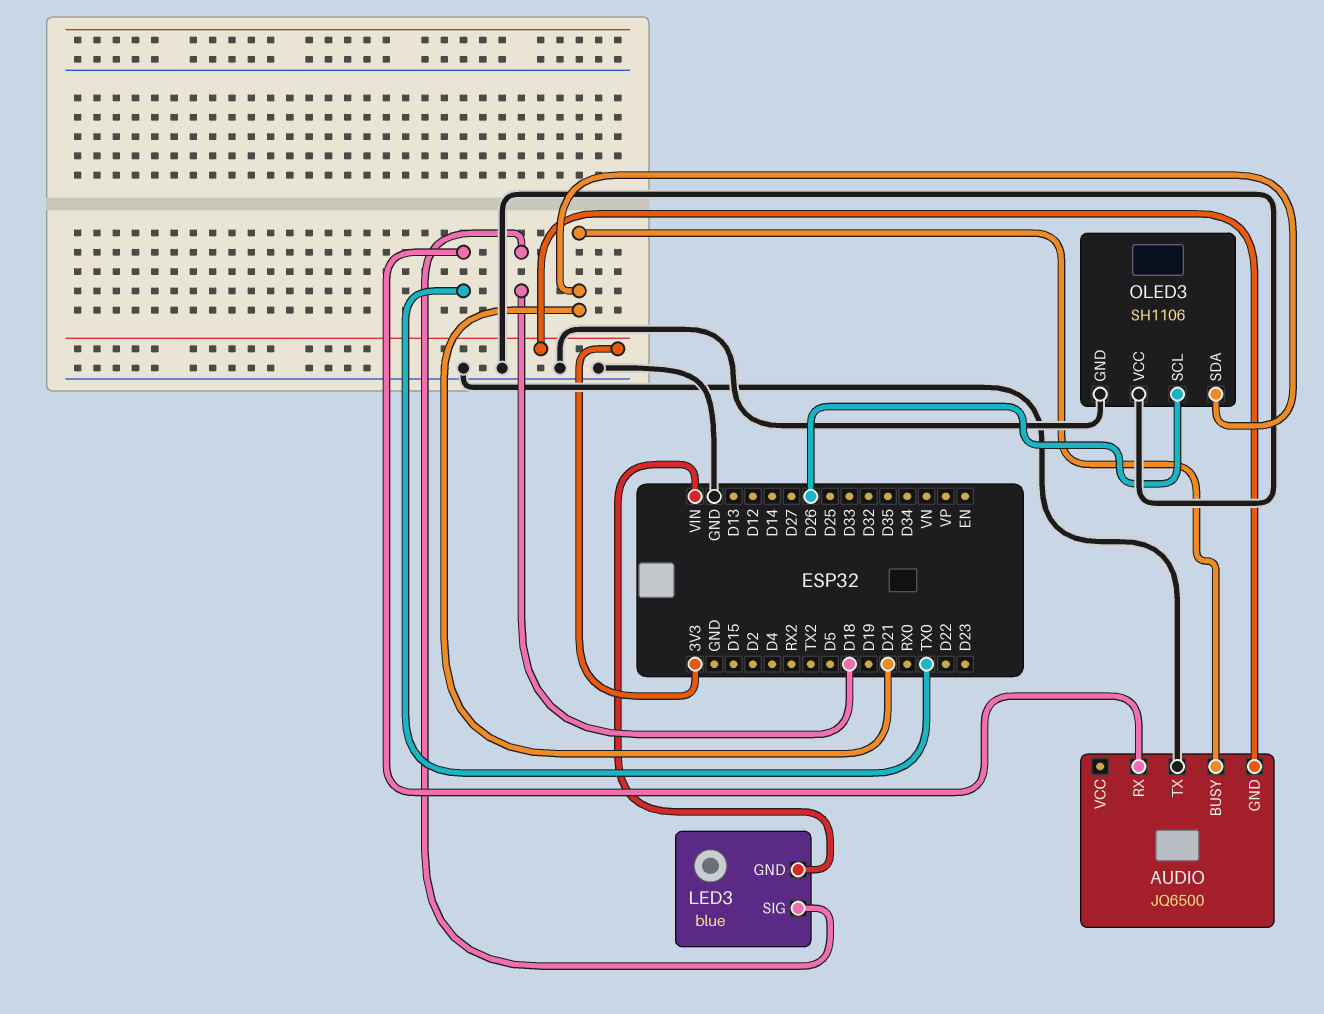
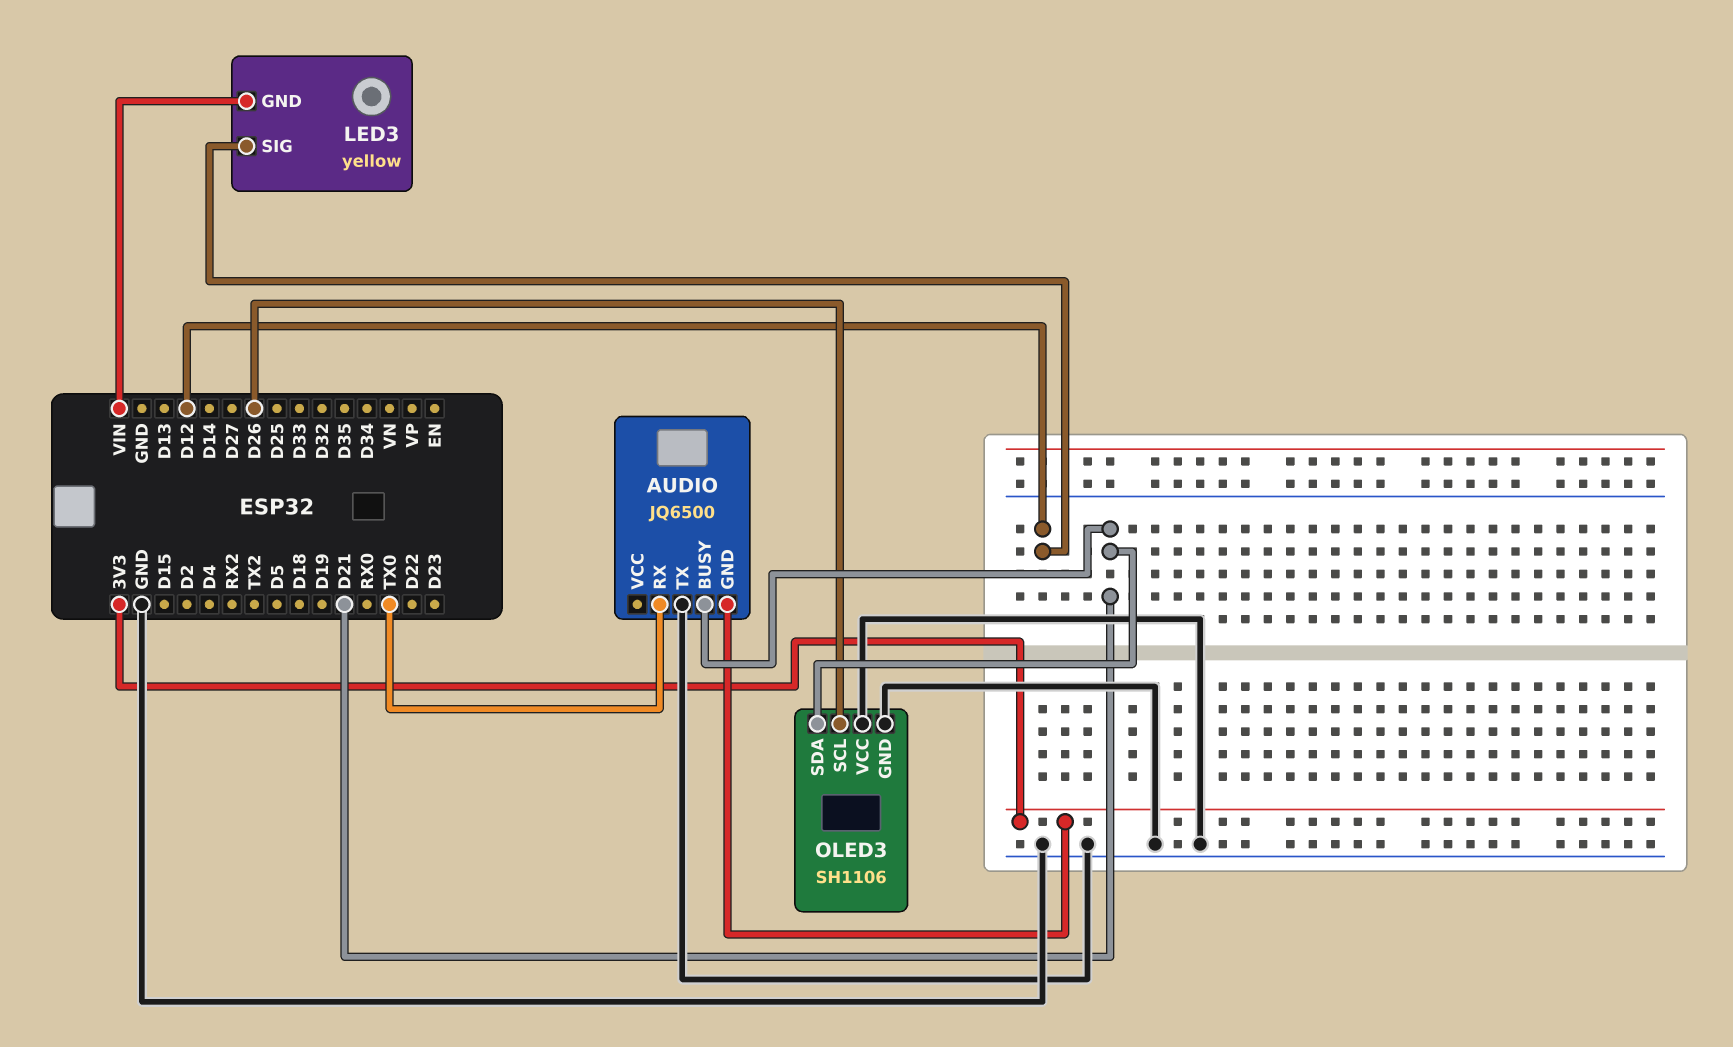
LED3: blue -> yellow
LED3 pin SIG: D18 -> D12

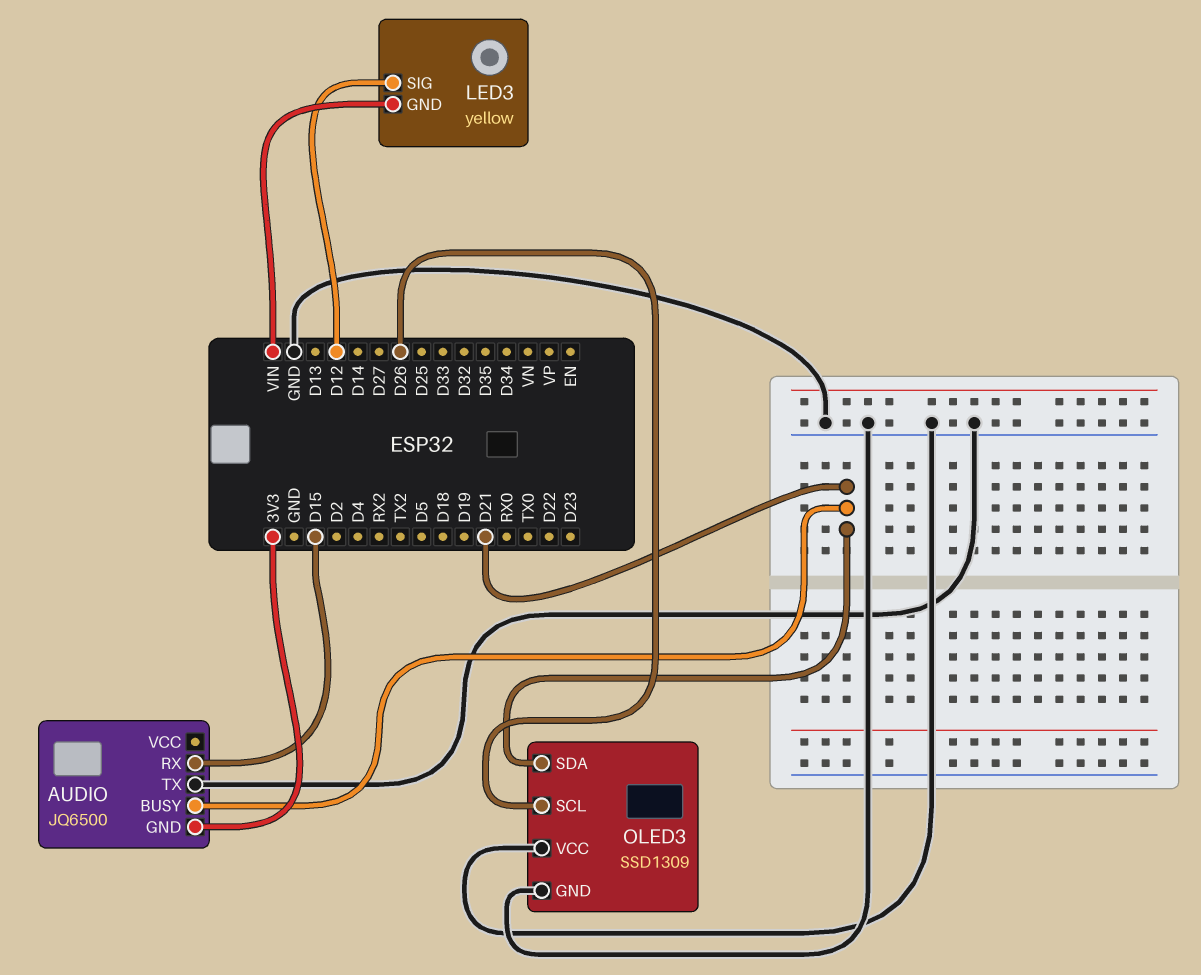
AUDIO pin RX: TX0 -> D15
OLED3: SH1106 -> SSD1309

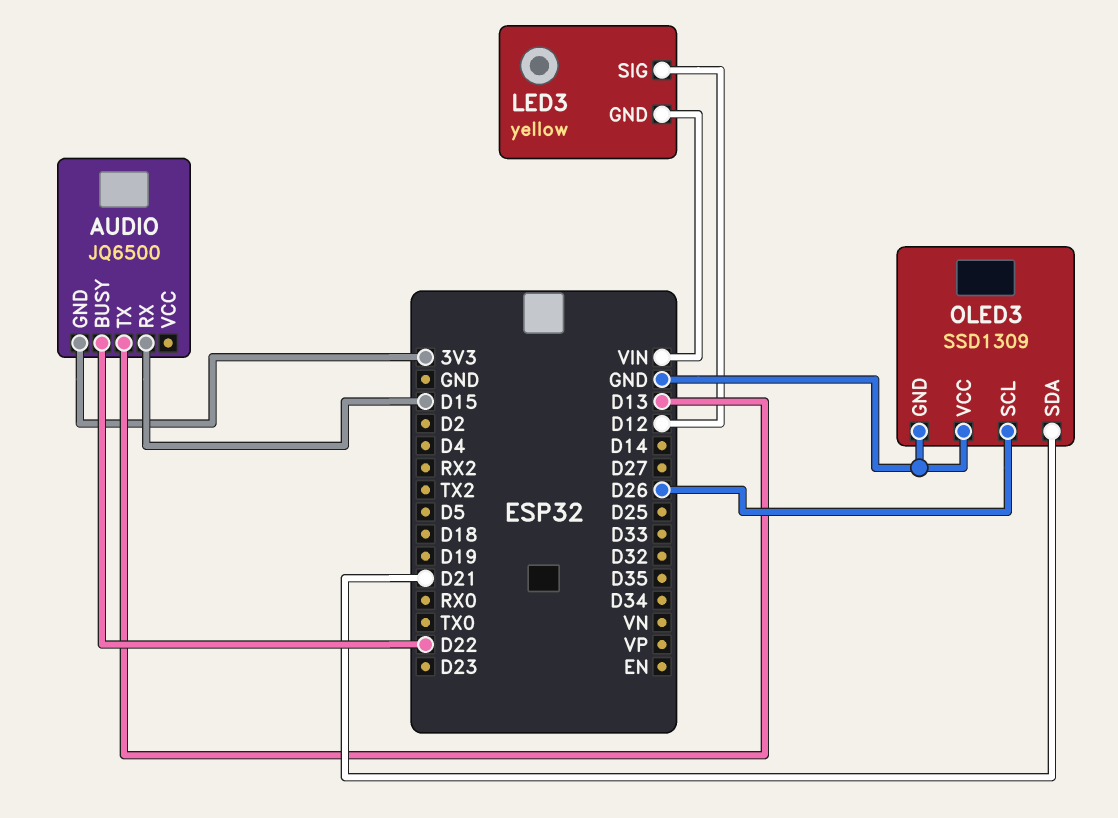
AUDIO pin BUSY: D21 -> D22
AUDIO pin TX: GND -> D13

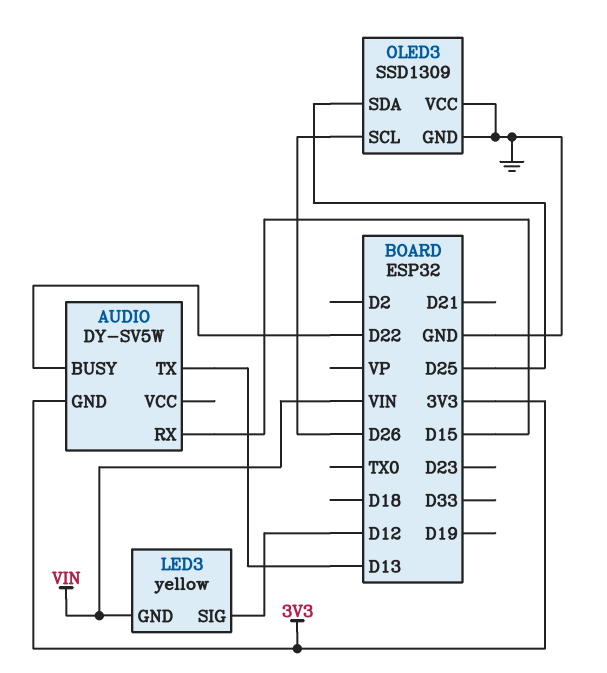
AUDIO: JQ6500 -> DY-SV5W
OLED3 pin SDA: D21 -> D25

